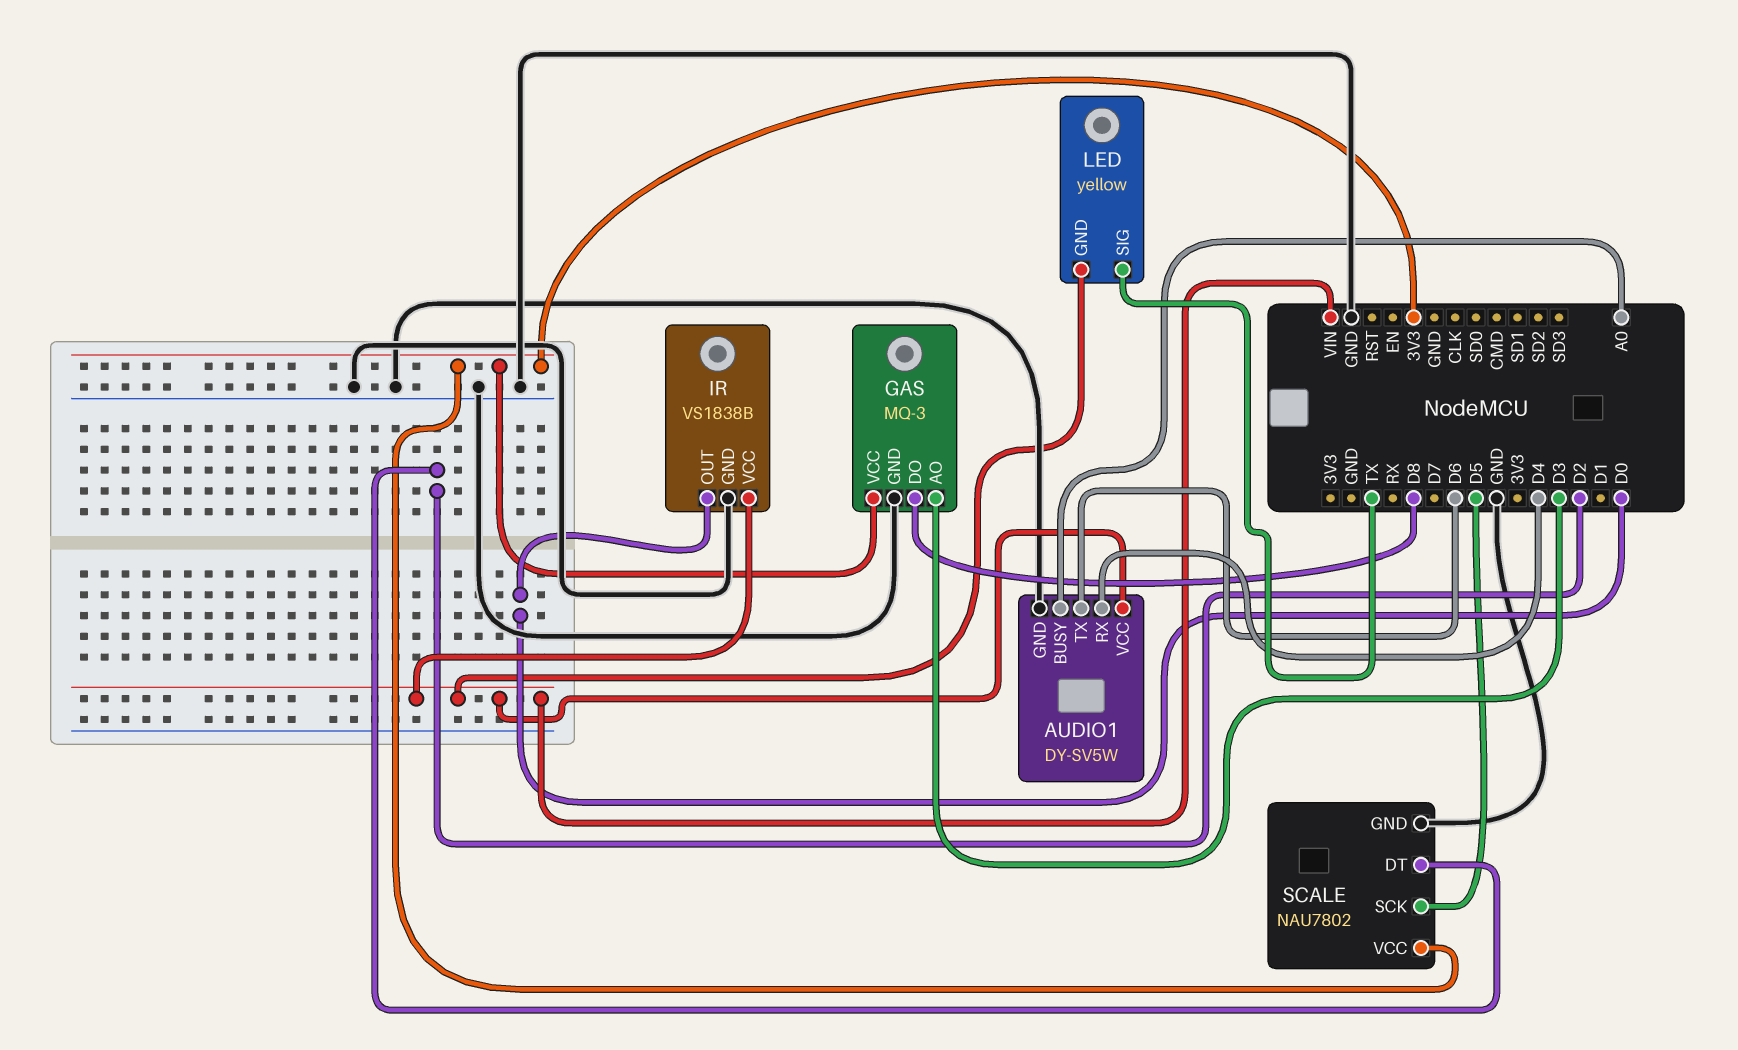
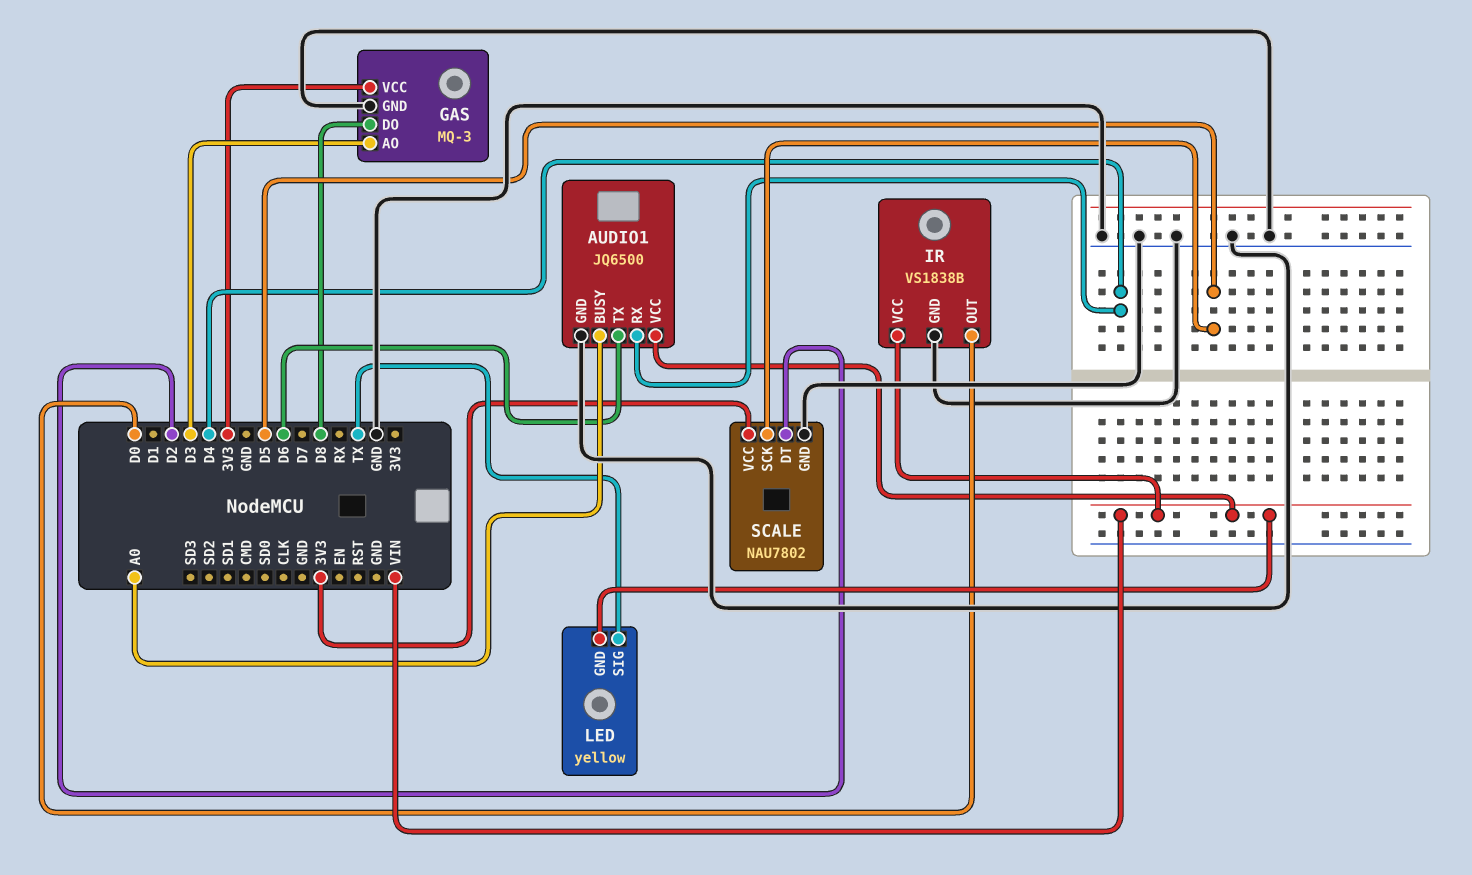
AUDIO1: DY-SV5W -> JQ6500

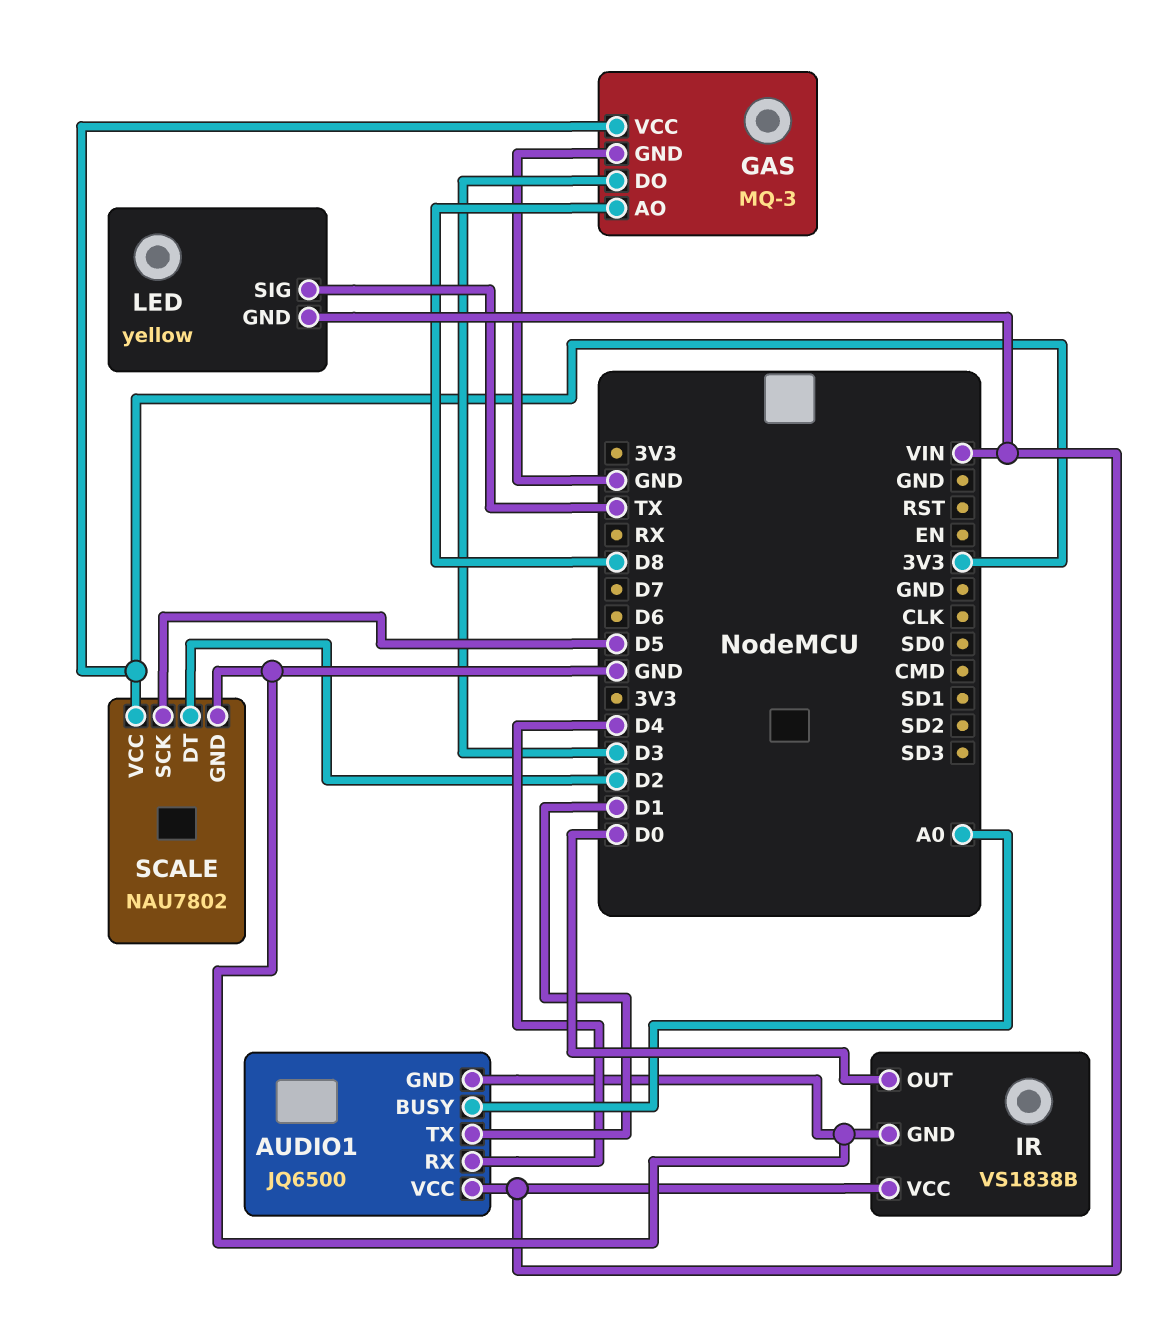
AUDIO1 pin TX: D6 -> D1
GAS pin AO: D3 -> D8
GAS pin DO: D8 -> D3

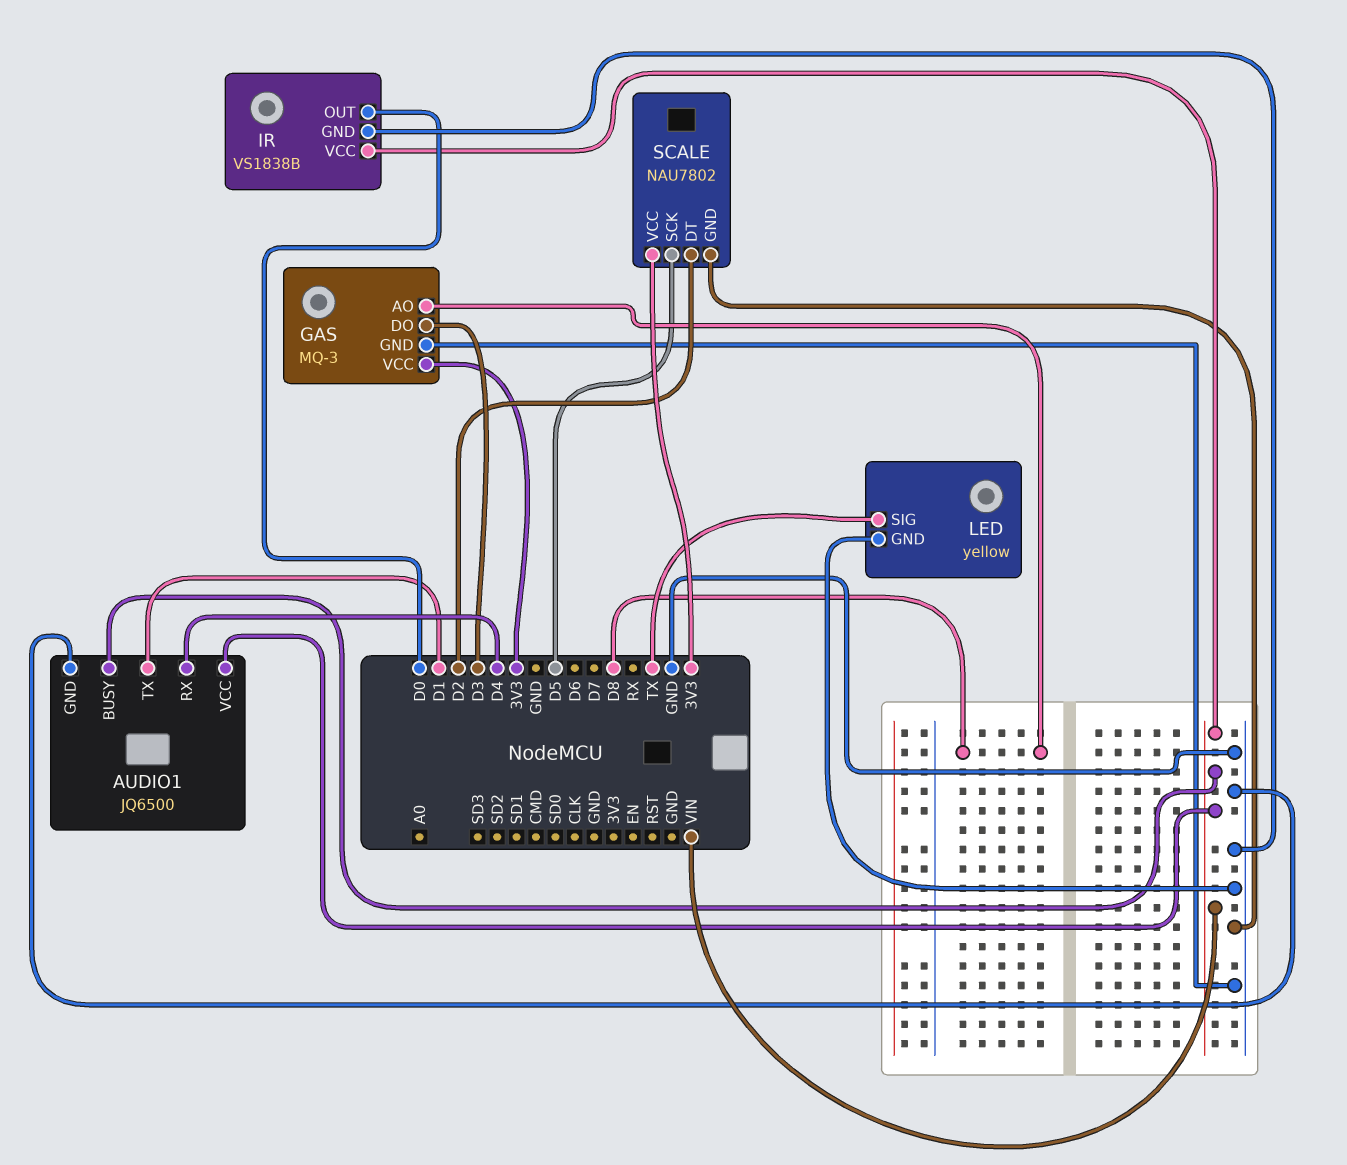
AUDIO1 pin BUSY: A0 -> VIN
LED pin GND: VIN -> GND

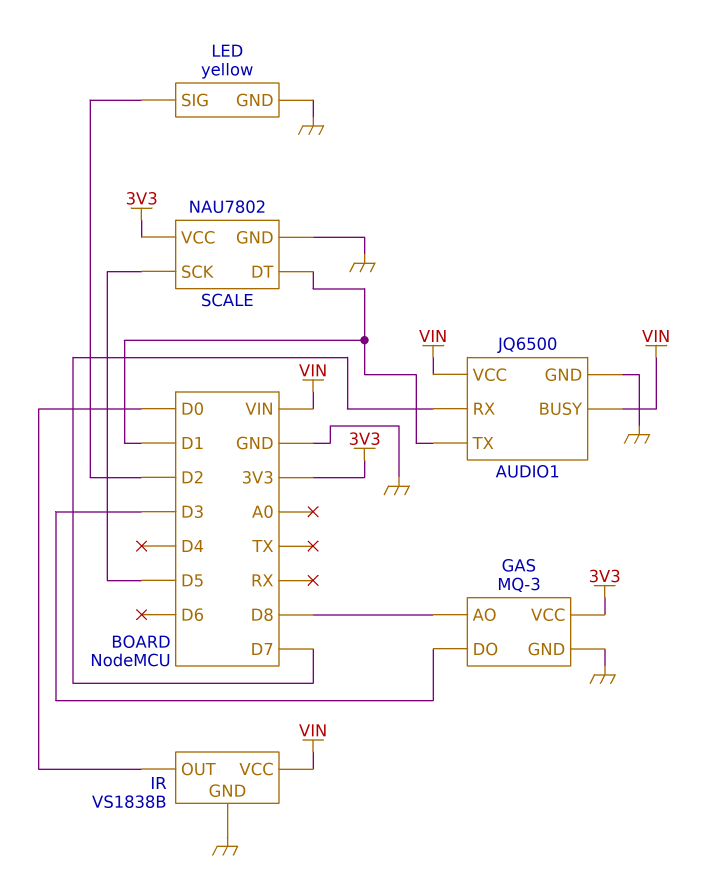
AUDIO1 pin RX: D4 -> D7
LED pin SIG: TX -> D2
SCALE pin DT: D2 -> D1

